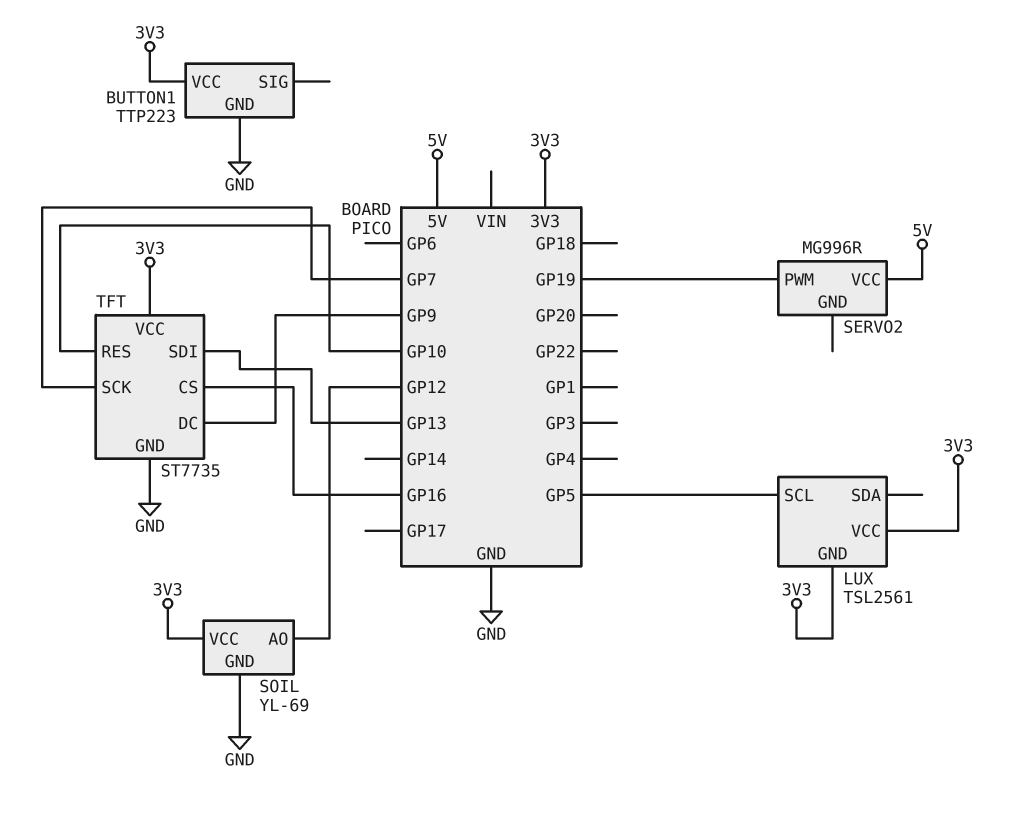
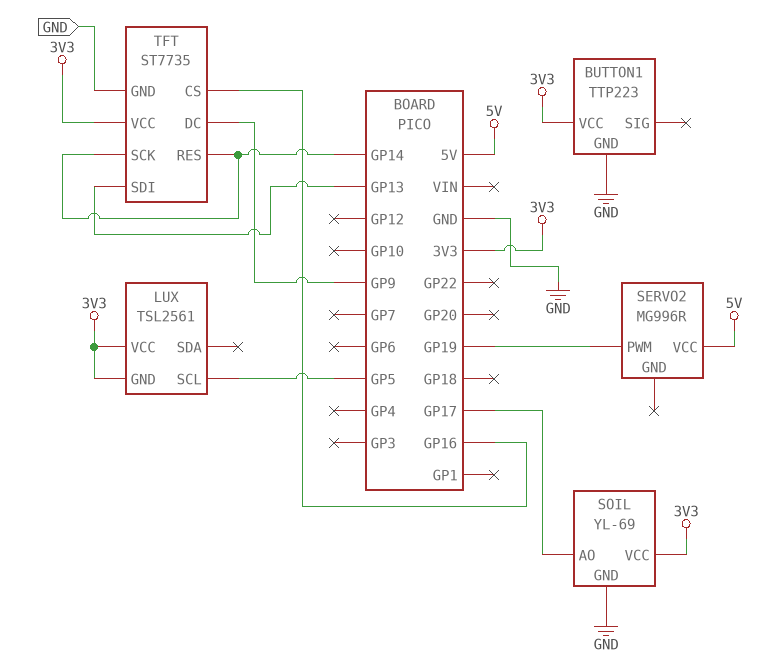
SOIL pin AO: GP12 -> GP17
TFT pin RES: GP10 -> GP14
TFT pin SCK: GP7 -> GP14

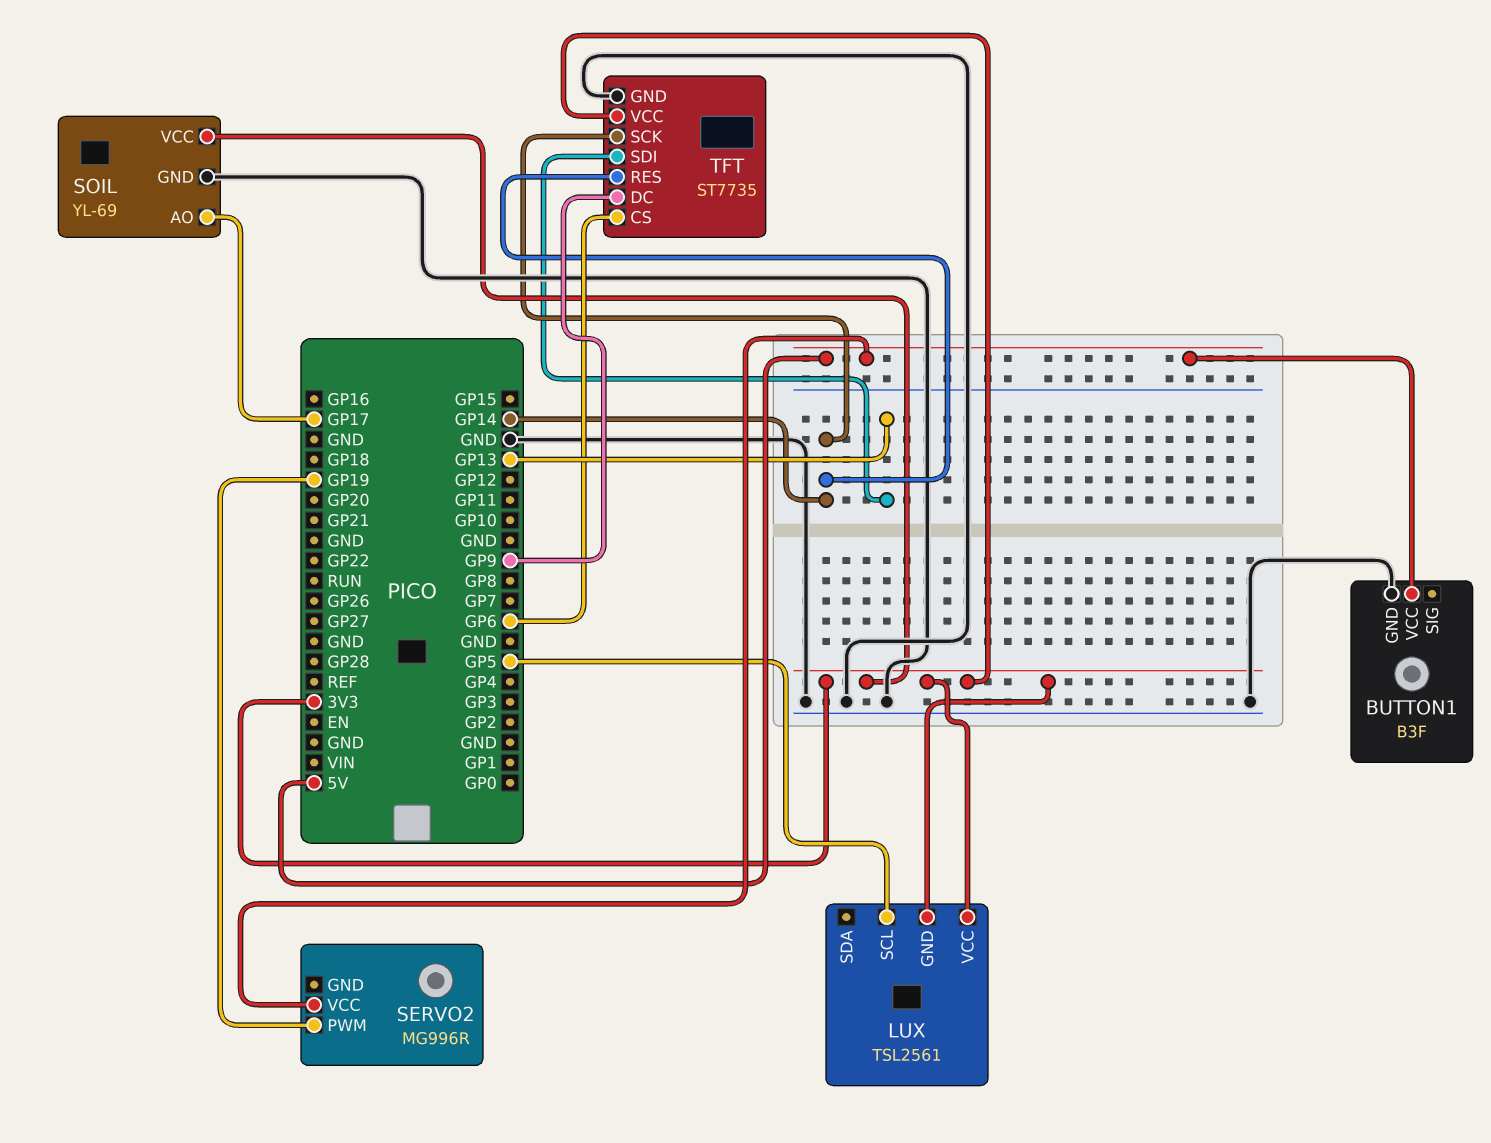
BUTTON1: TTP223 -> B3F
BUTTON1 pin VCC: 3V3 -> 5V
TFT pin CS: GP16 -> GP6

